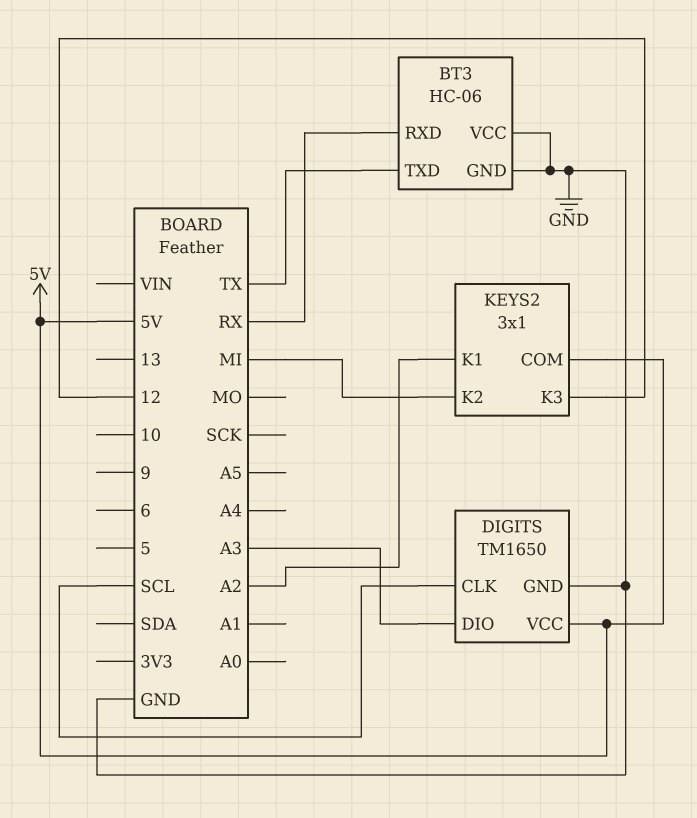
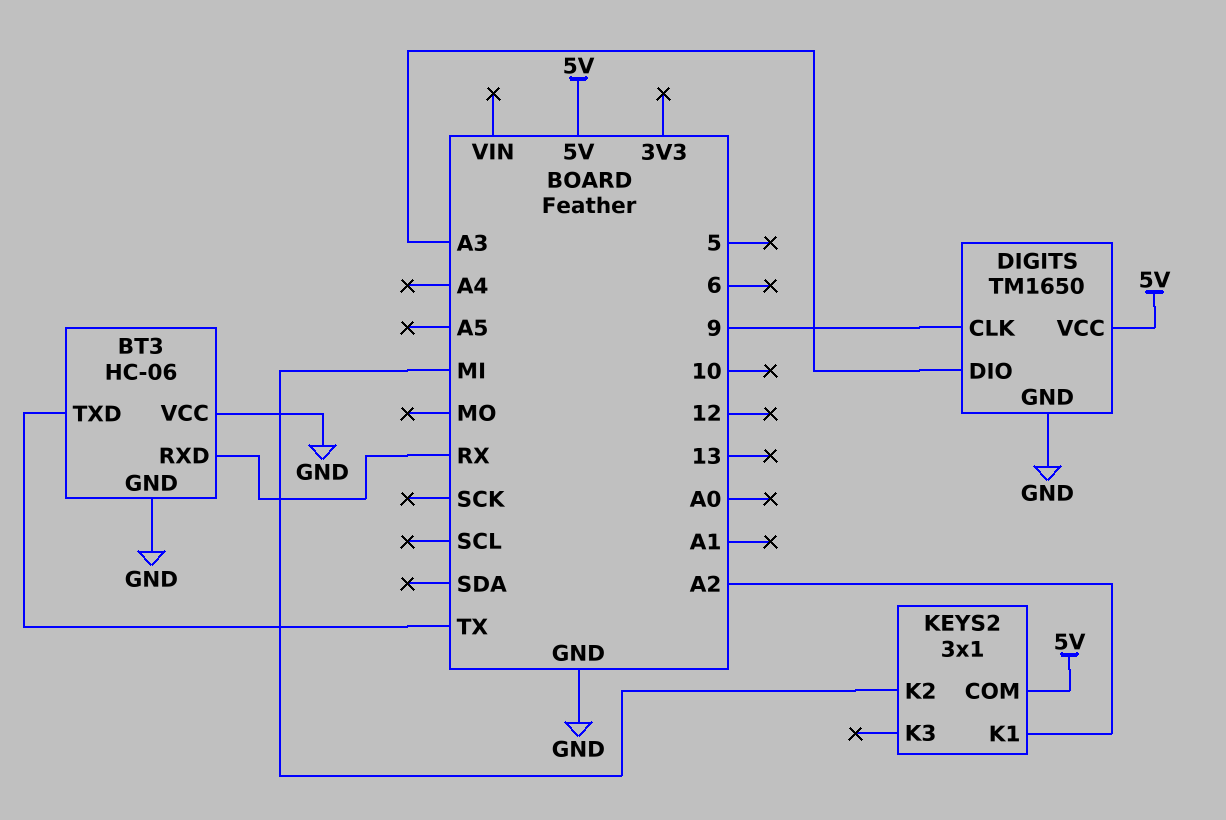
DIGITS pin CLK: SCL -> 9
KEYS2 pin K3: 12 -> none

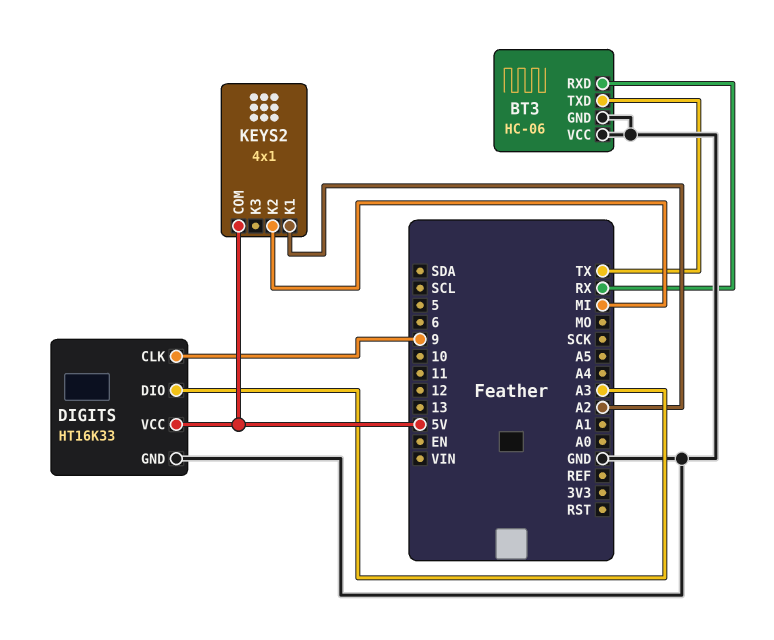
DIGITS: TM1650 -> HT16K33
KEYS2: 3x1 -> 4x1

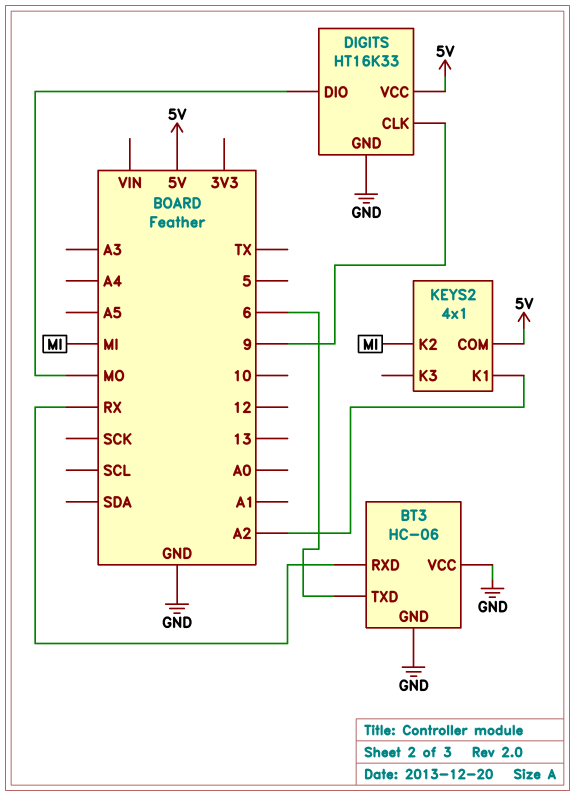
BT3 pin TXD: TX -> 6
DIGITS pin DIO: A3 -> MO

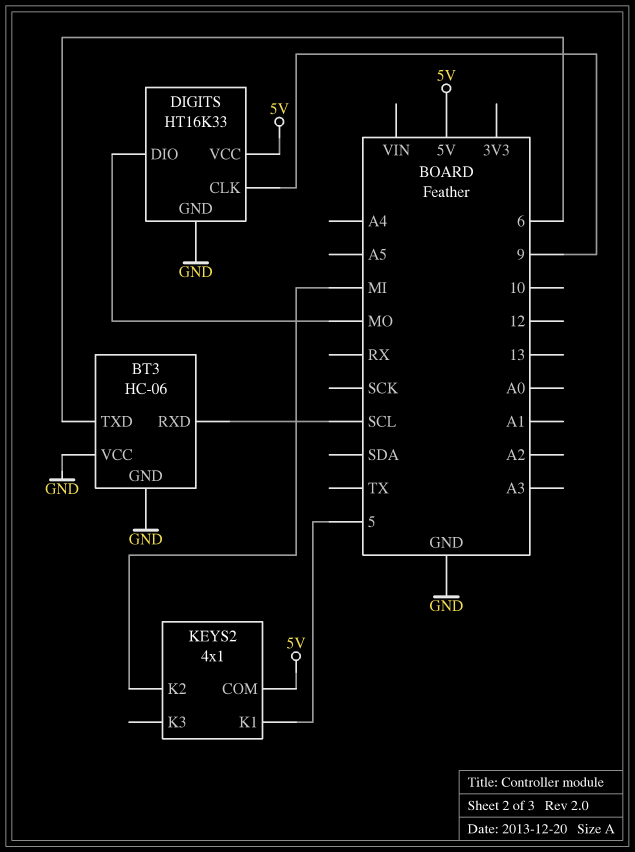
BT3 pin RXD: RX -> SCL
KEYS2 pin K1: A2 -> 5

